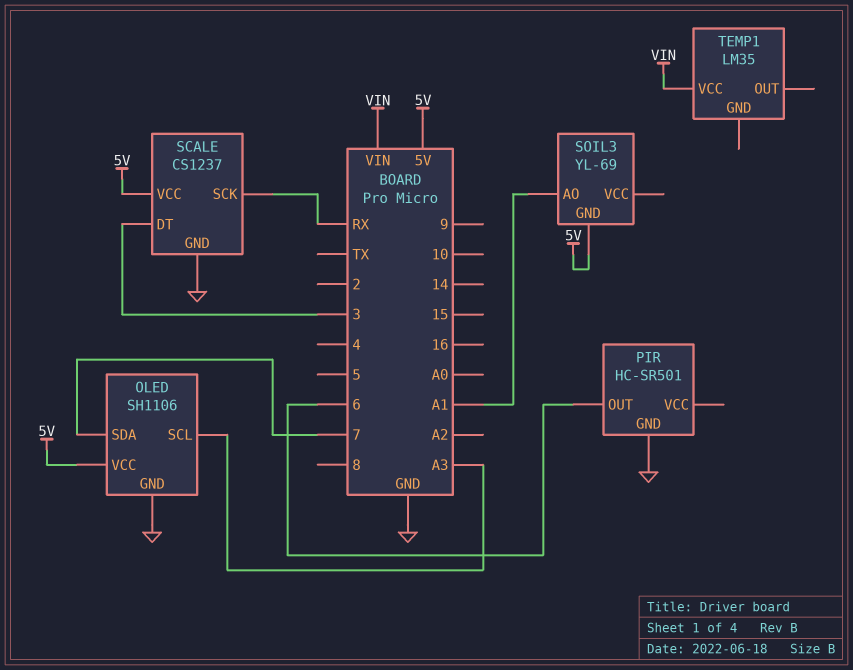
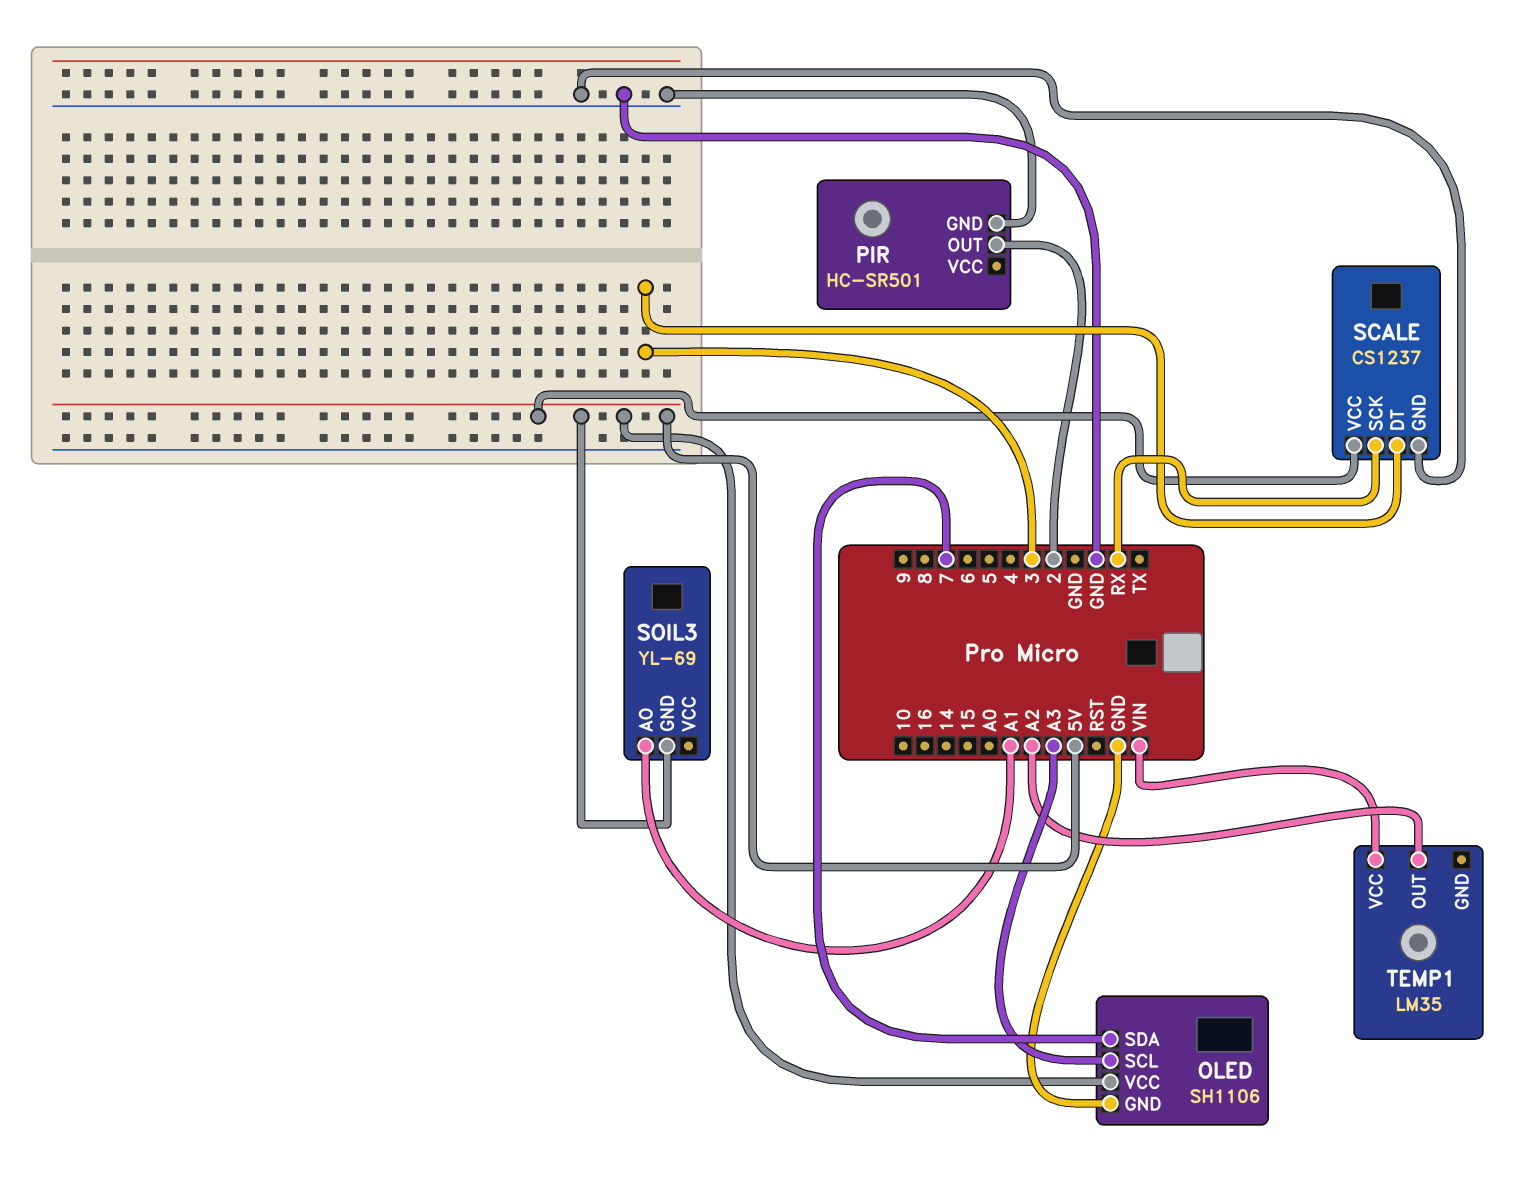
PIR pin OUT: 6 -> 2
TEMP1 pin OUT: none -> A2

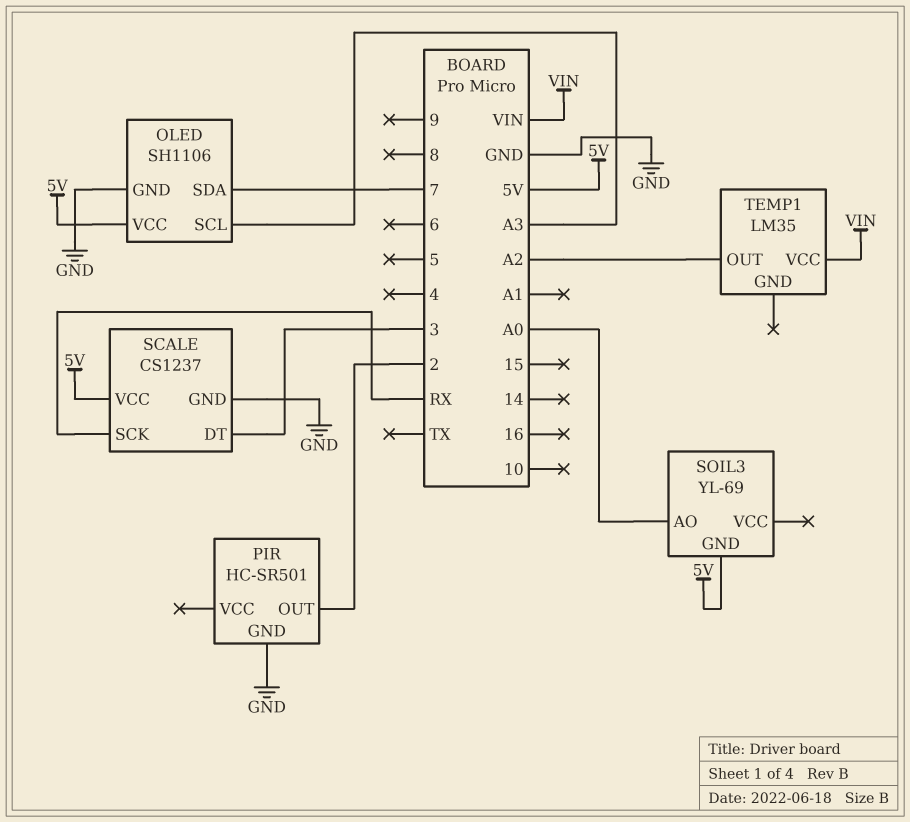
SOIL3 pin AO: A1 -> A0

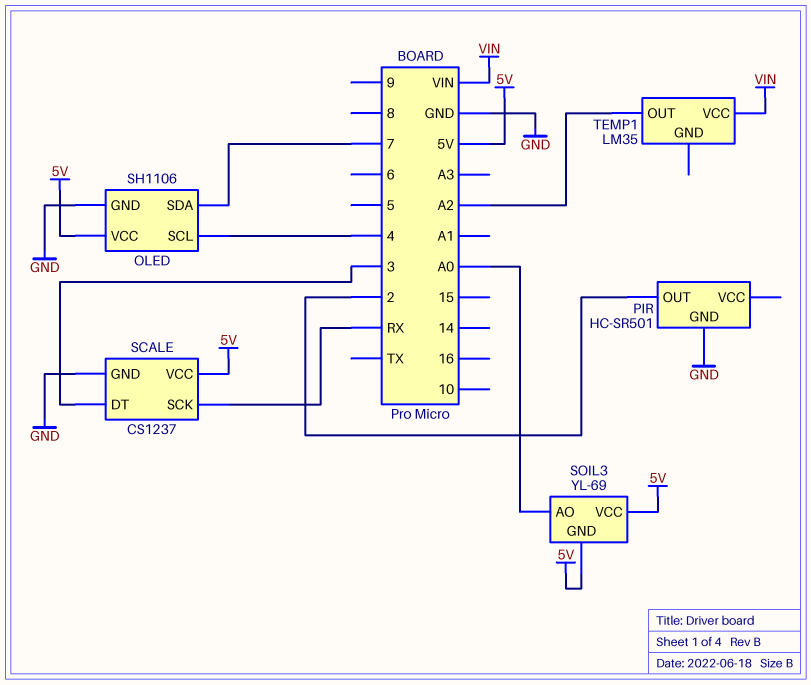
OLED pin SCL: A3 -> 4
SOIL3 pin VCC: none -> 5V

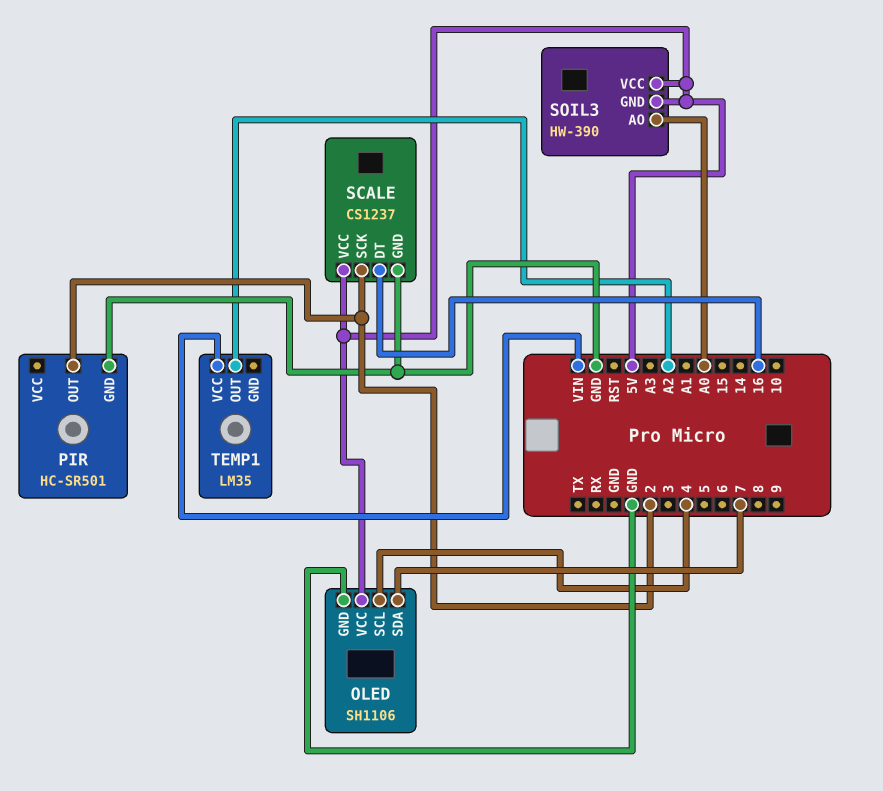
SCALE pin DT: 3 -> 16
SCALE pin SCK: RX -> 2
SOIL3: YL-69 -> HW-390

